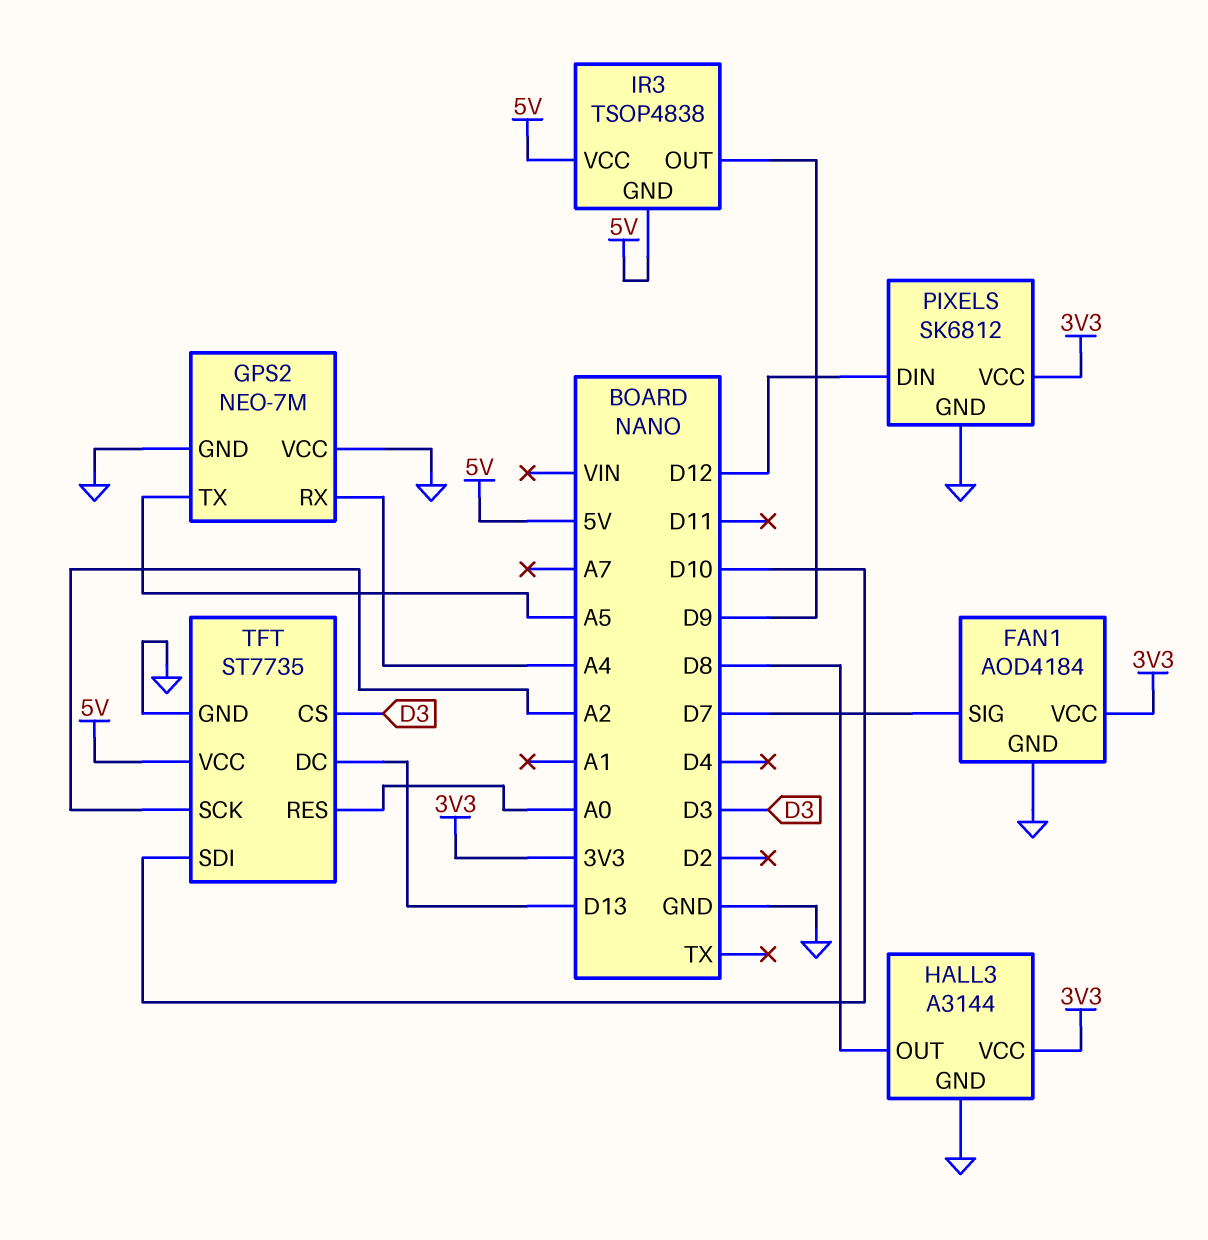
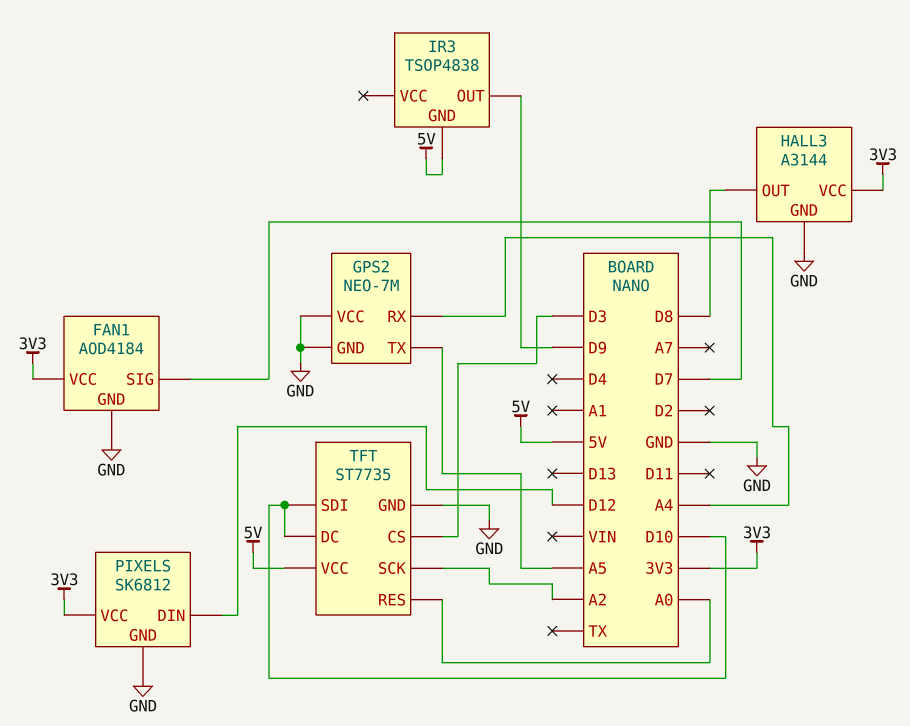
IR3 pin VCC: 5V -> none
TFT pin DC: D13 -> D10

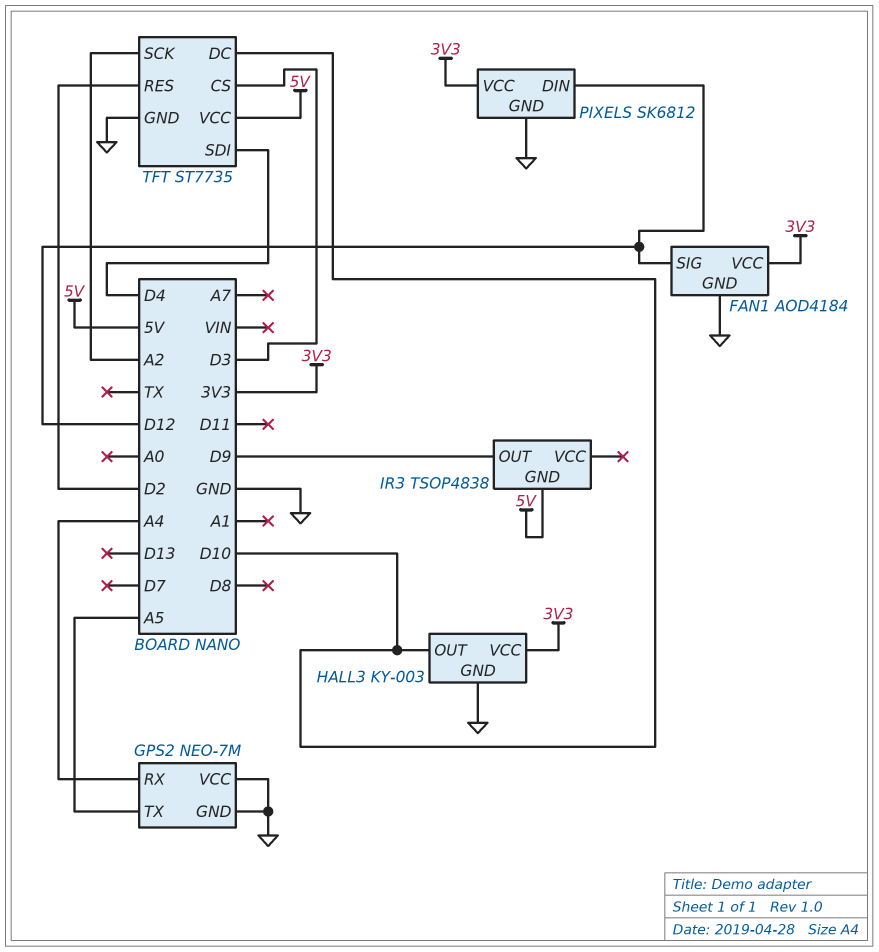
FAN1 pin SIG: D7 -> D12
HALL3: A3144 -> KY-003
HALL3 pin OUT: D8 -> D10
TFT pin RES: A0 -> D2
TFT pin SDI: D10 -> D4

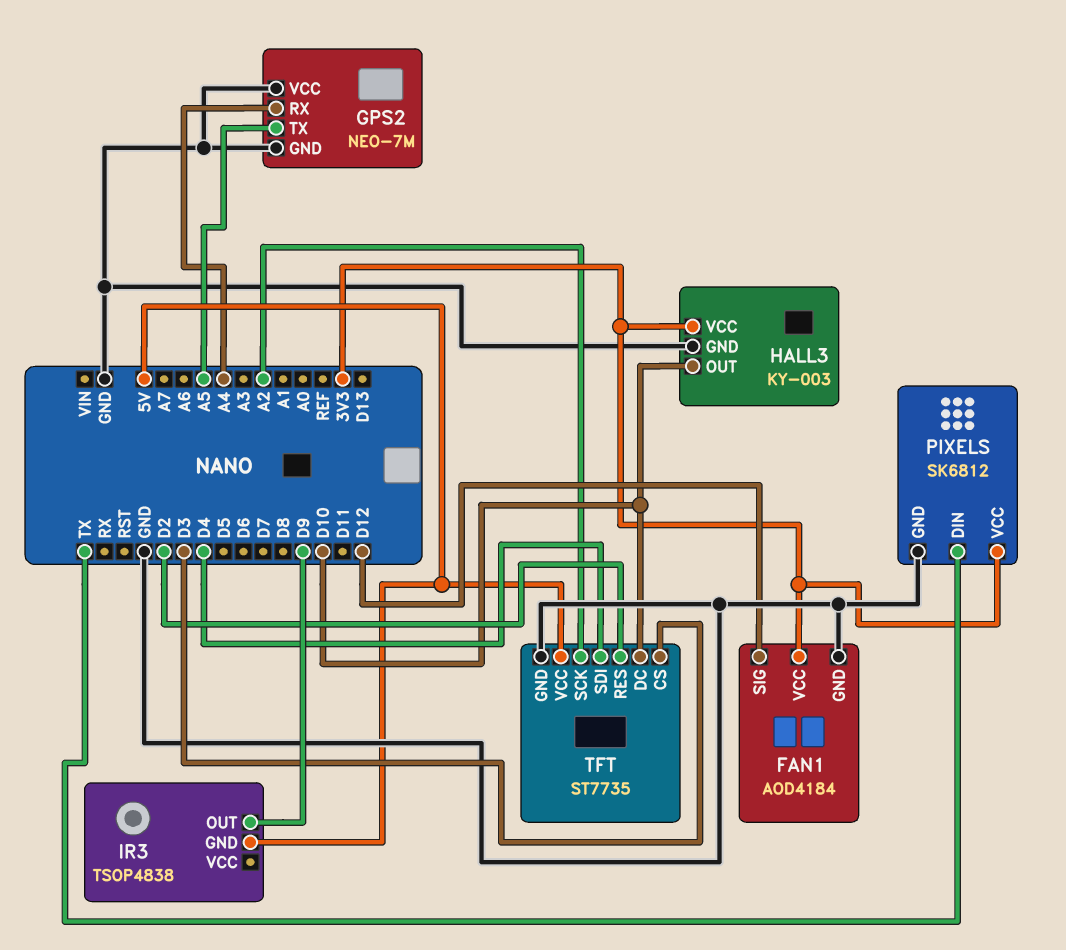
PIXELS pin DIN: D12 -> TX

